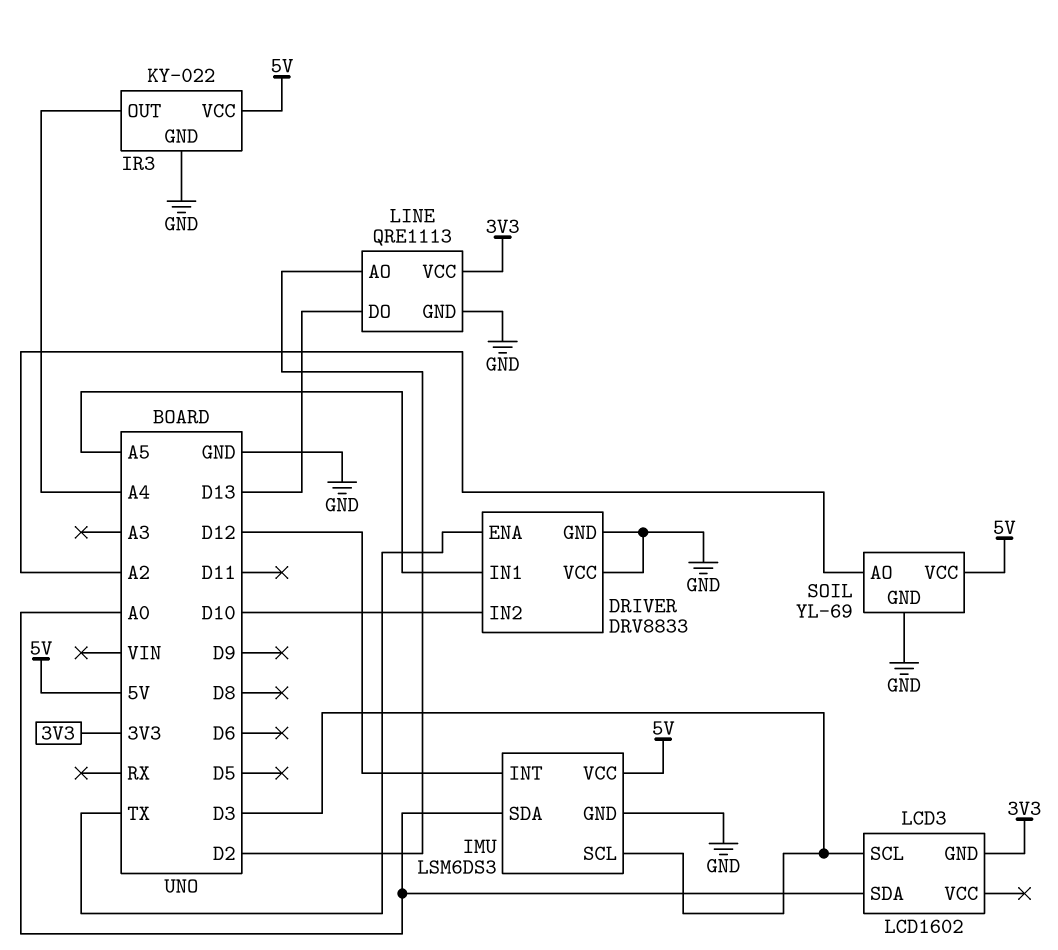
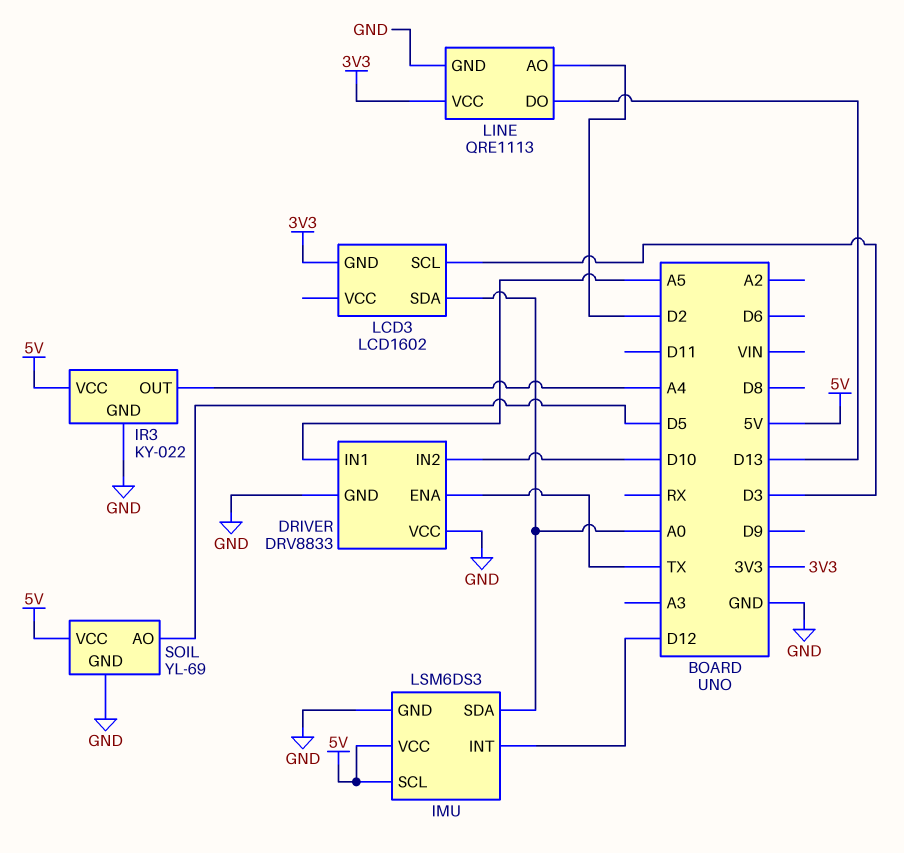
IMU pin SCL: D3 -> 5V
SOIL pin AO: A2 -> D5

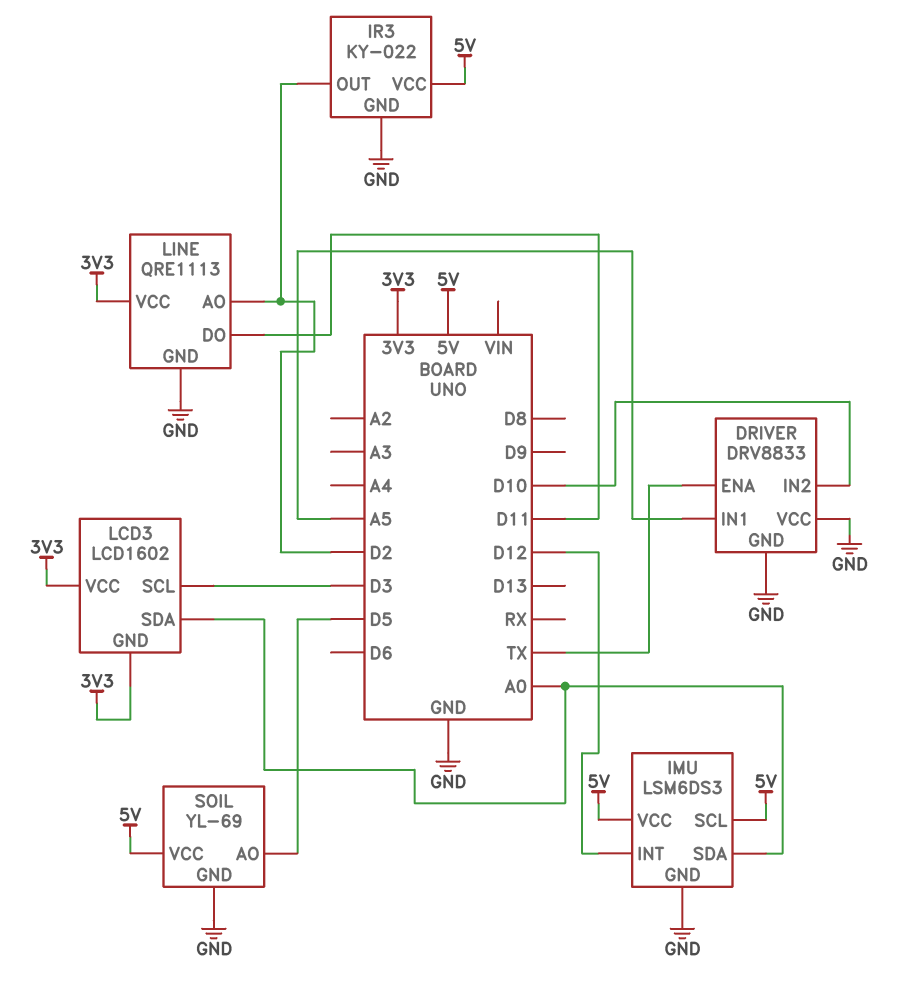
IR3 pin OUT: A4 -> D2
LCD3 pin VCC: none -> 3V3
LINE pin DO: D13 -> D11

